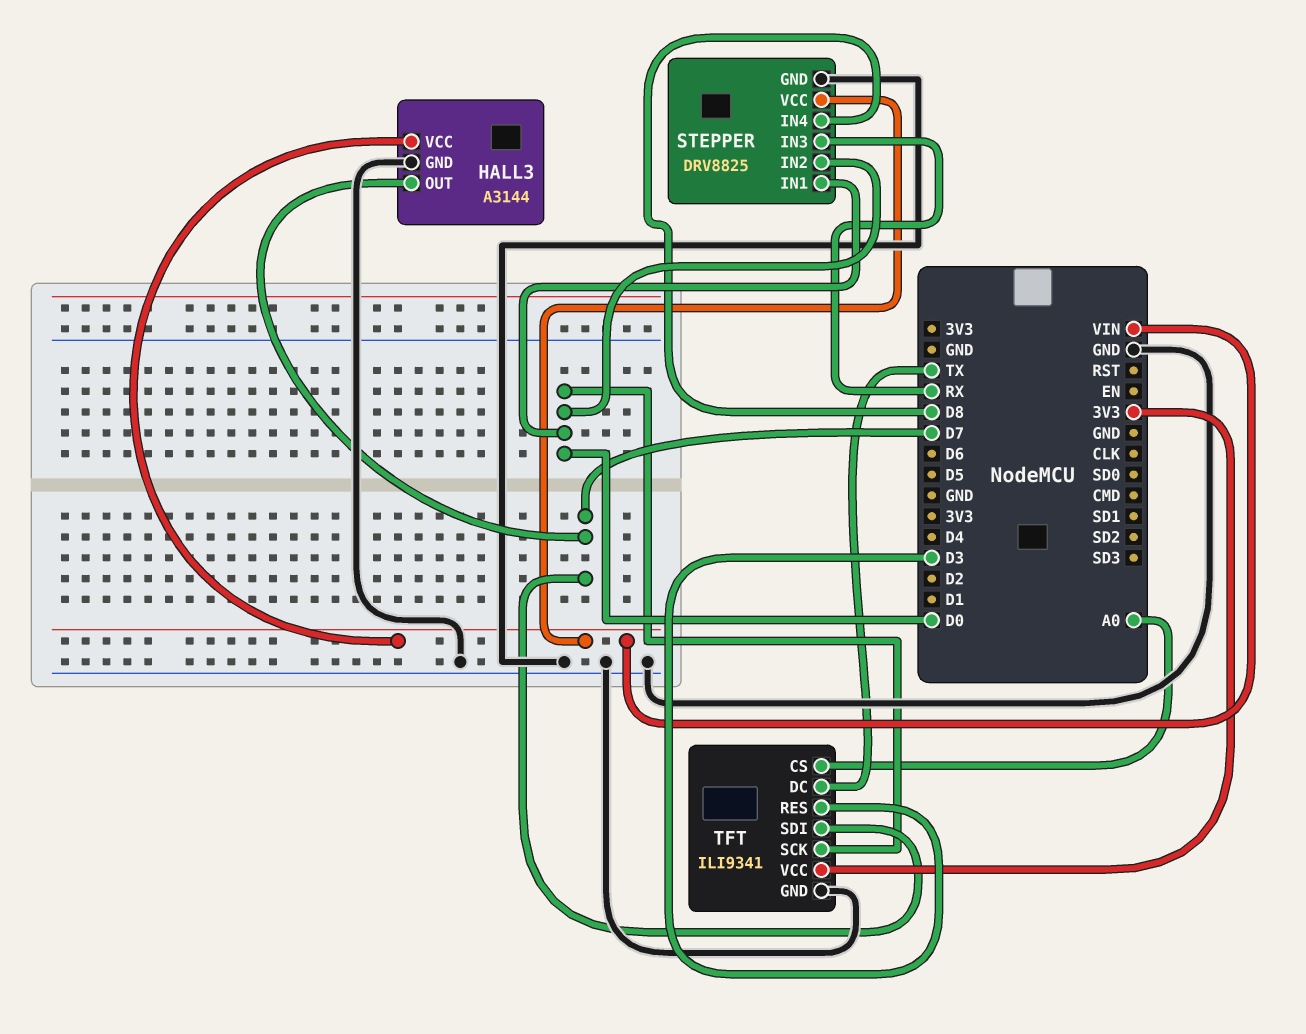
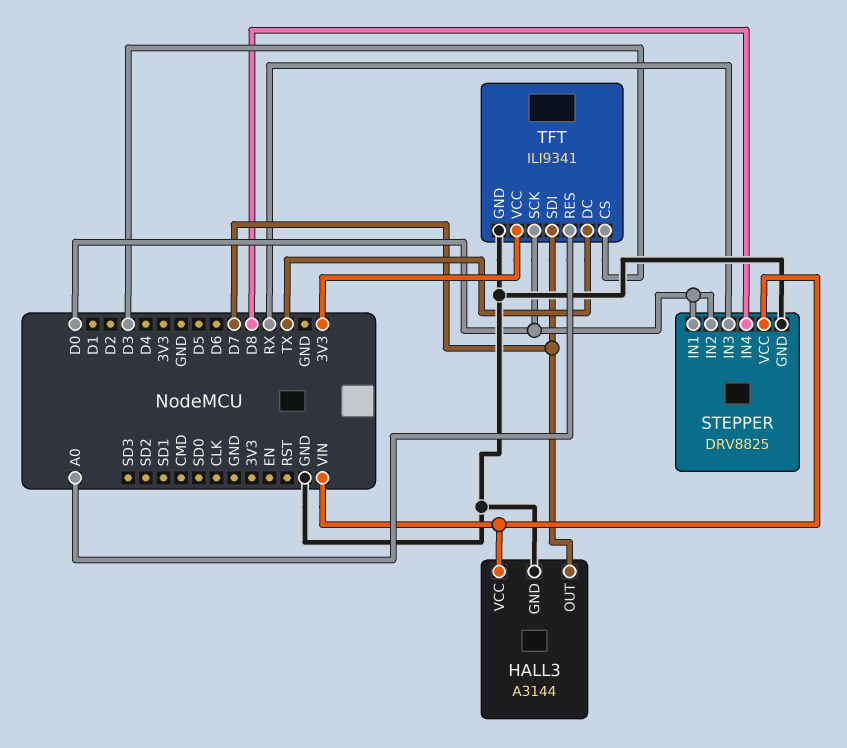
TFT pin CS: A0 -> D3
TFT pin RES: D3 -> A0

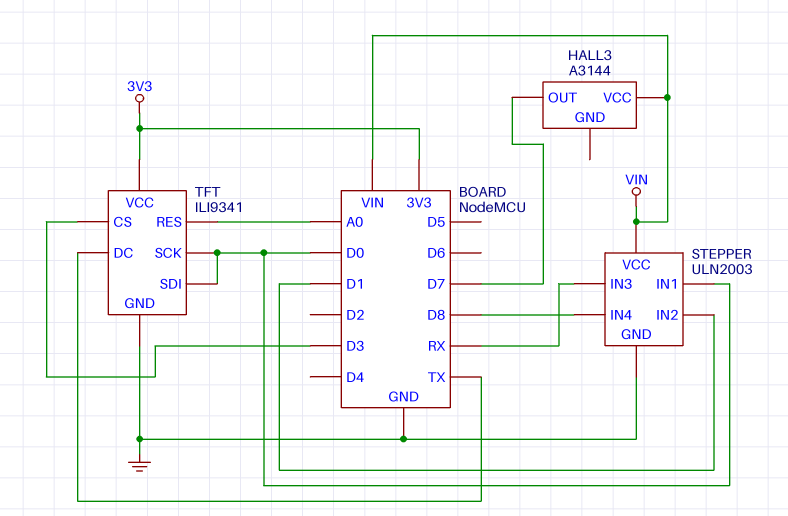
HALL3 pin GND: GND -> none
STEPPER: DRV8825 -> ULN2003
STEPPER pin IN2: D0 -> D1
TFT pin SDI: D7 -> D0

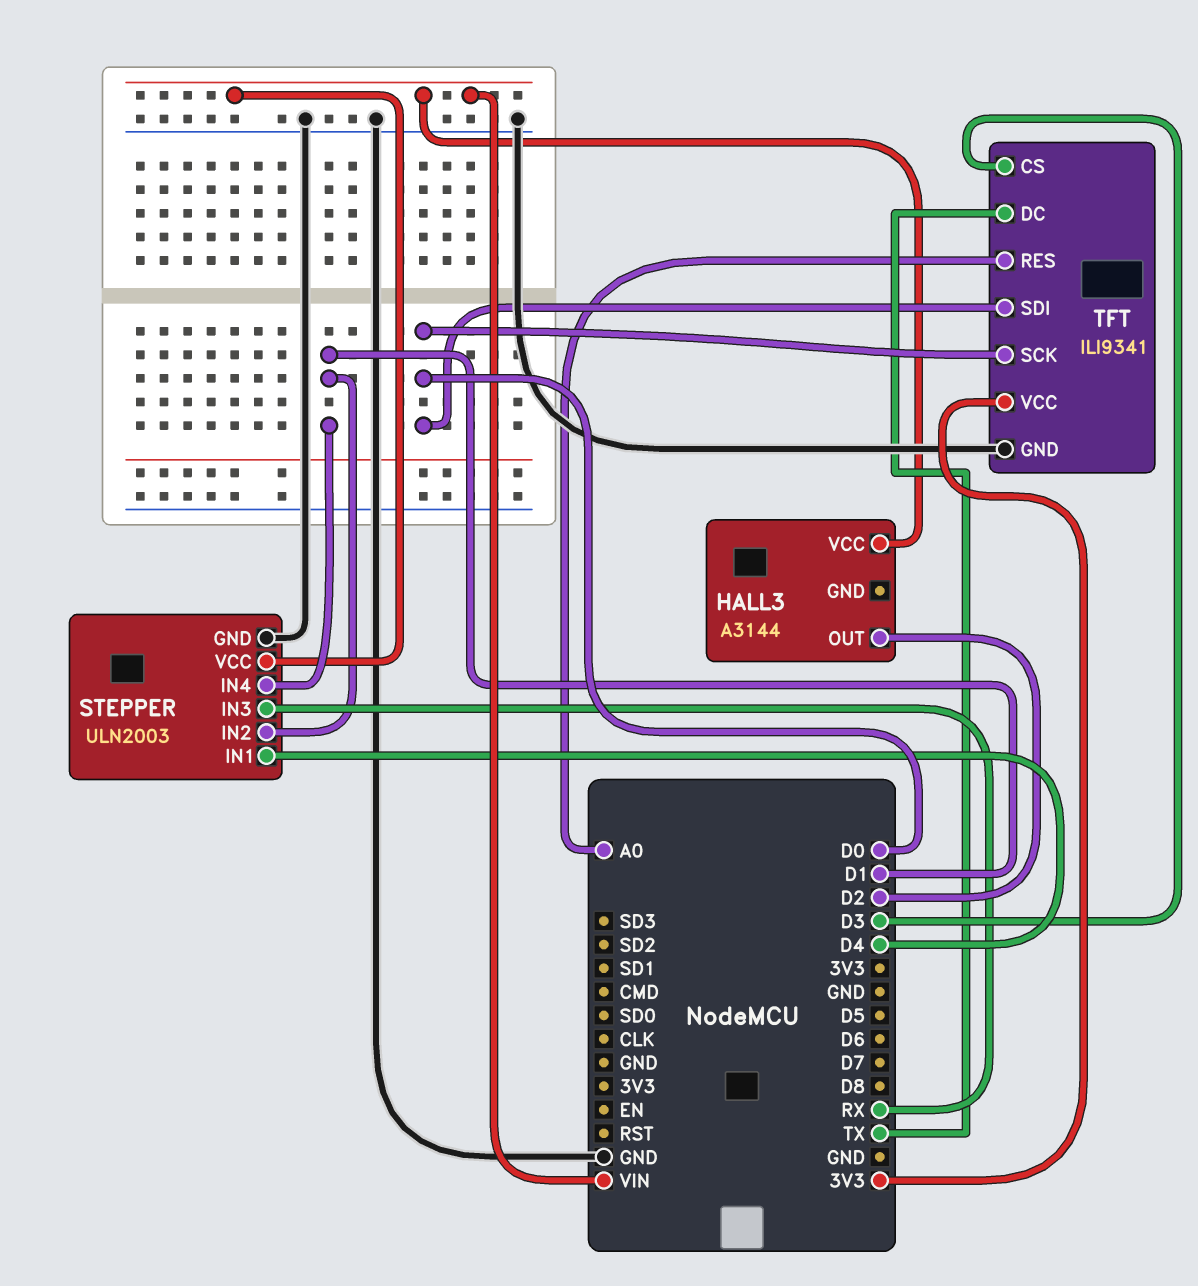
HALL3 pin OUT: D7 -> D2
STEPPER pin IN1: D0 -> D4
STEPPER pin IN4: D8 -> D1

